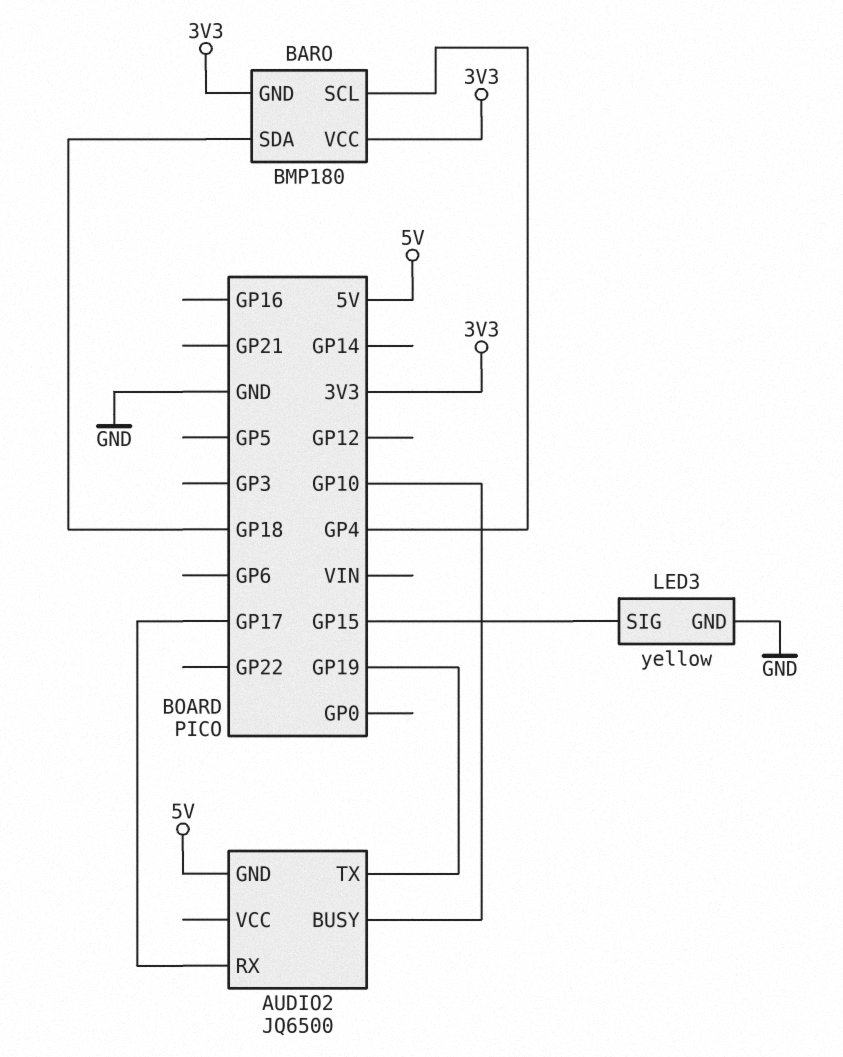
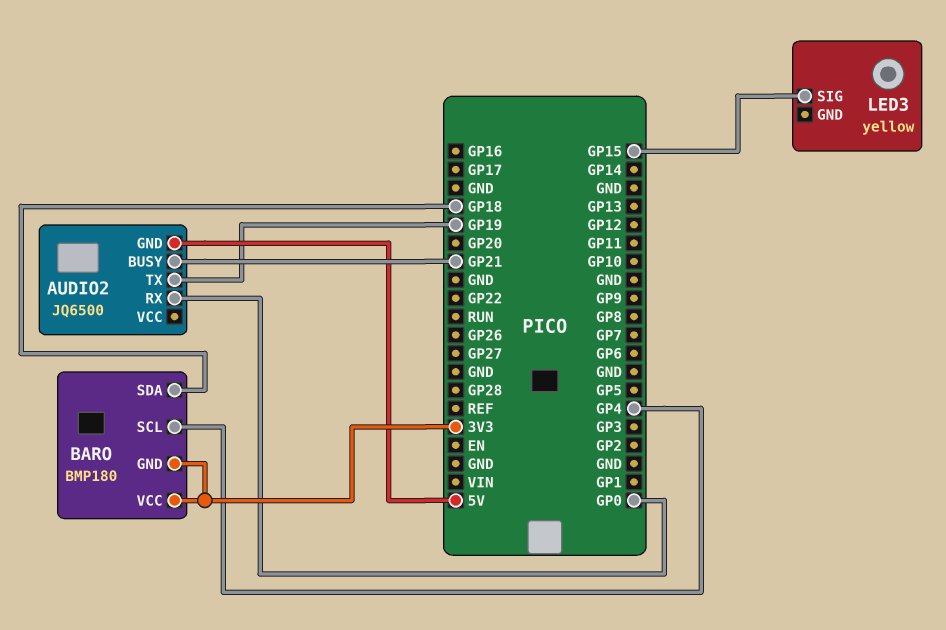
AUDIO2 pin BUSY: GP10 -> GP21
AUDIO2 pin RX: GP17 -> GP0
LED3 pin GND: GND -> none

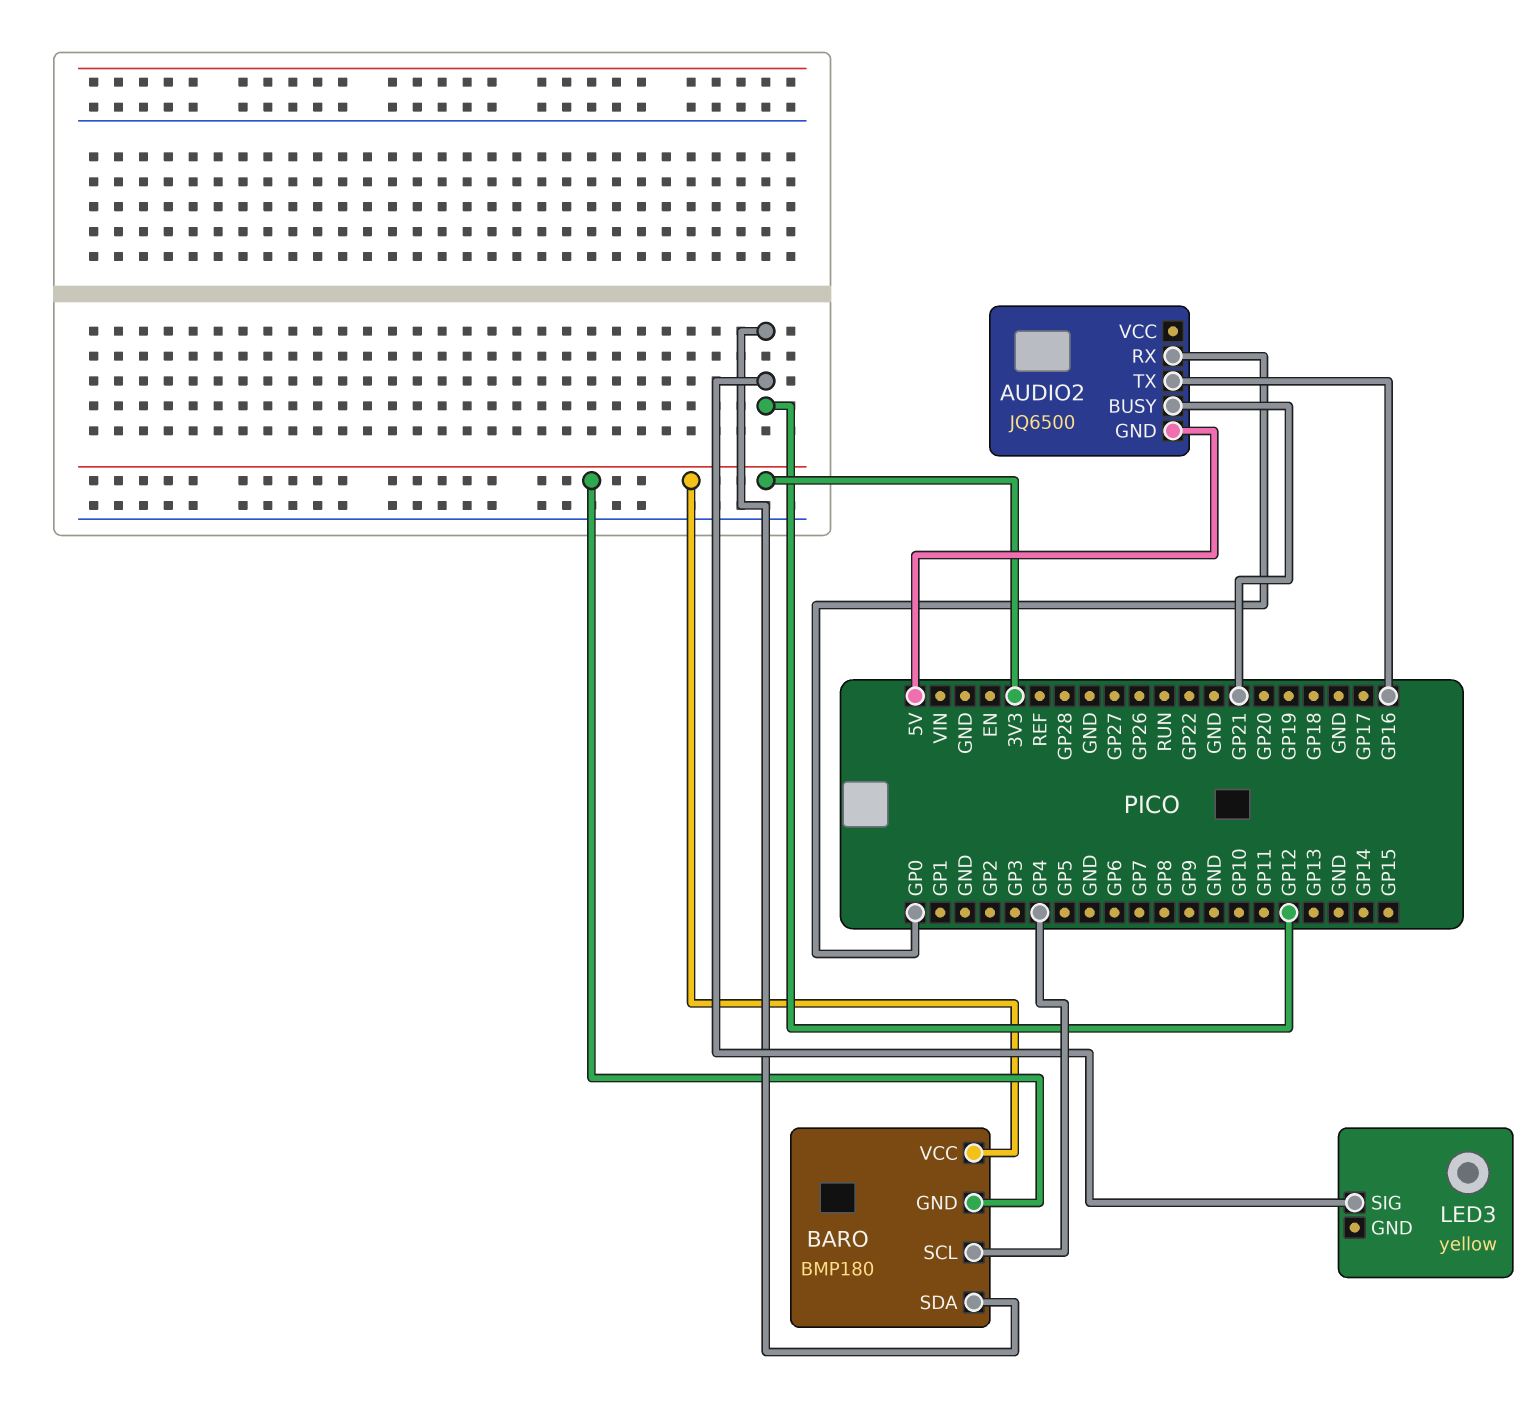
AUDIO2 pin TX: GP19 -> GP16
BARO pin SDA: GP18 -> GP12
LED3 pin SIG: GP15 -> GP12

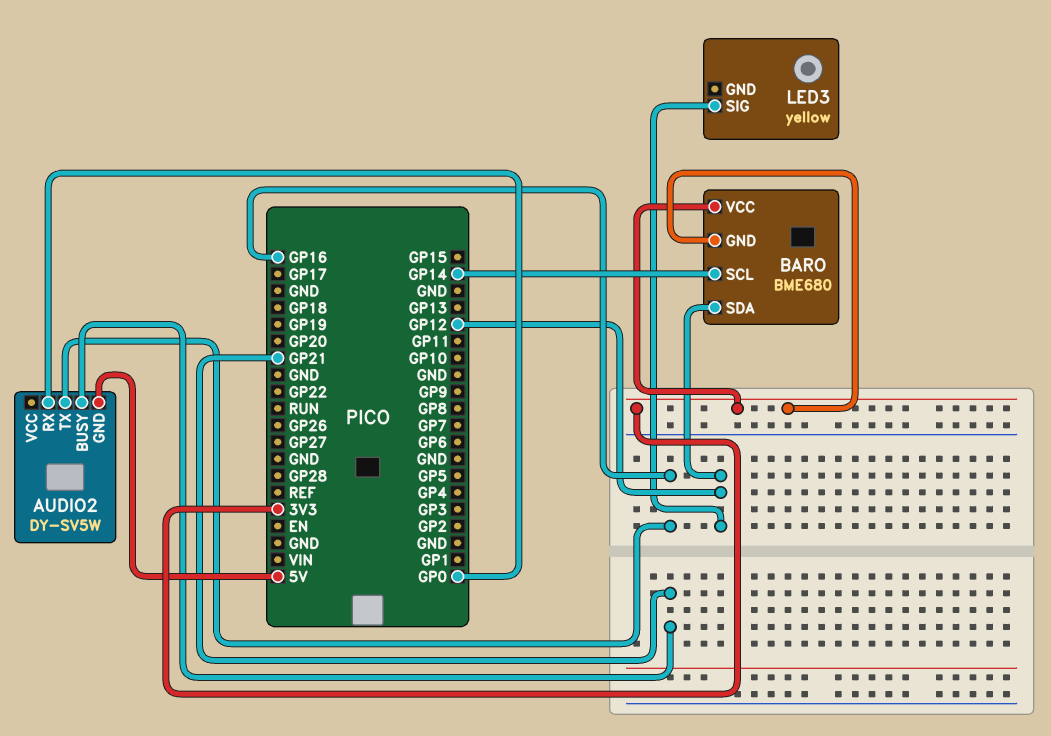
AUDIO2: JQ6500 -> DY-SV5W
BARO: BMP180 -> BME680
BARO pin SCL: GP4 -> GP14

